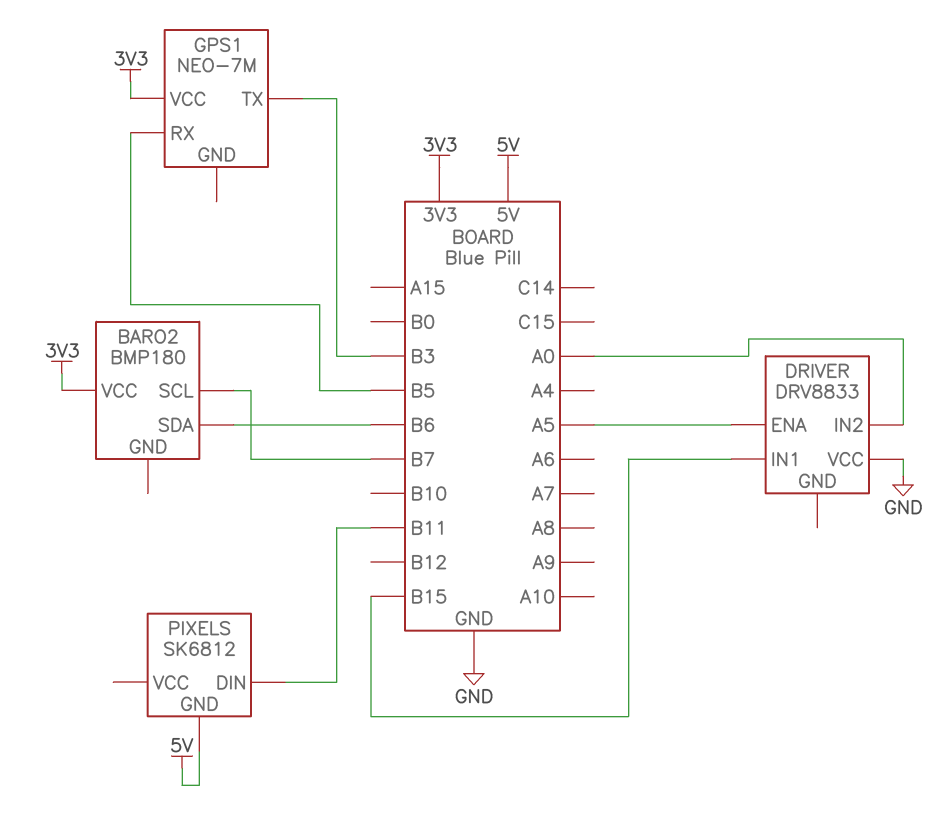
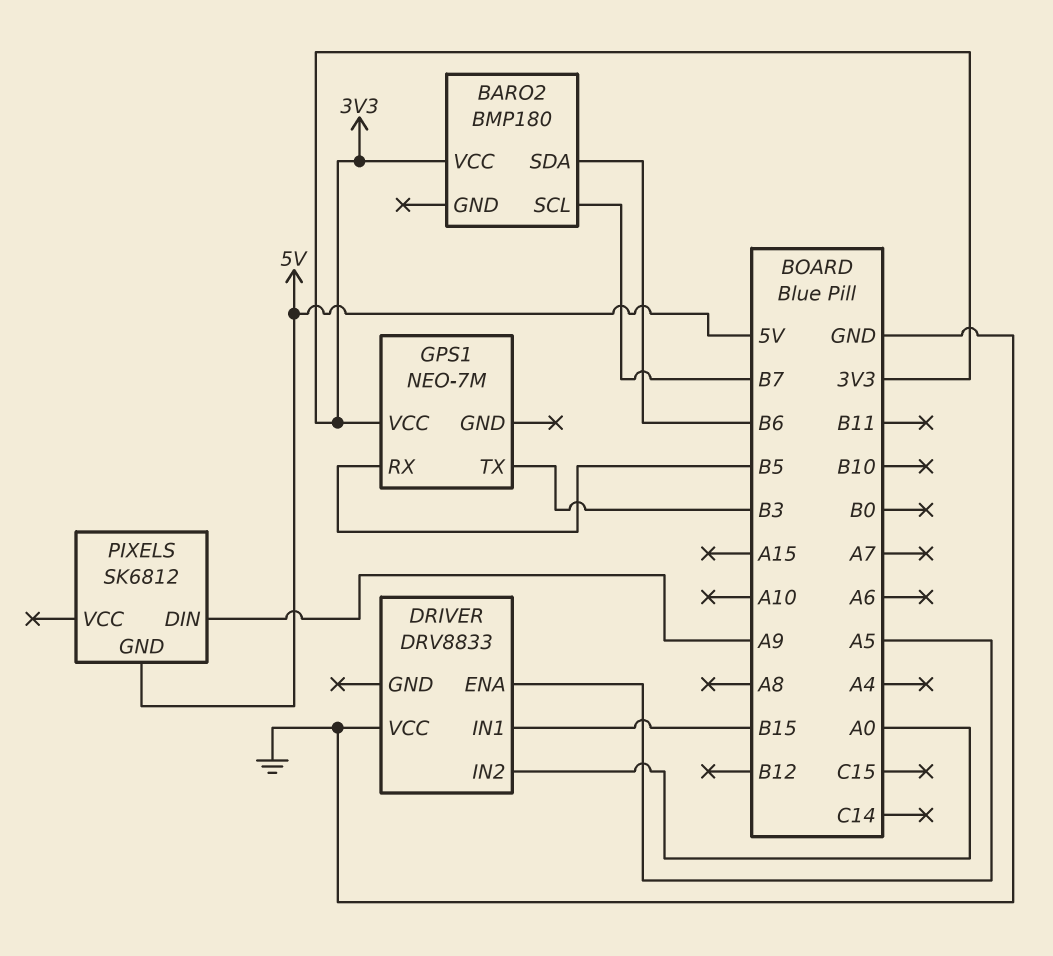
PIXELS pin DIN: B11 -> A9

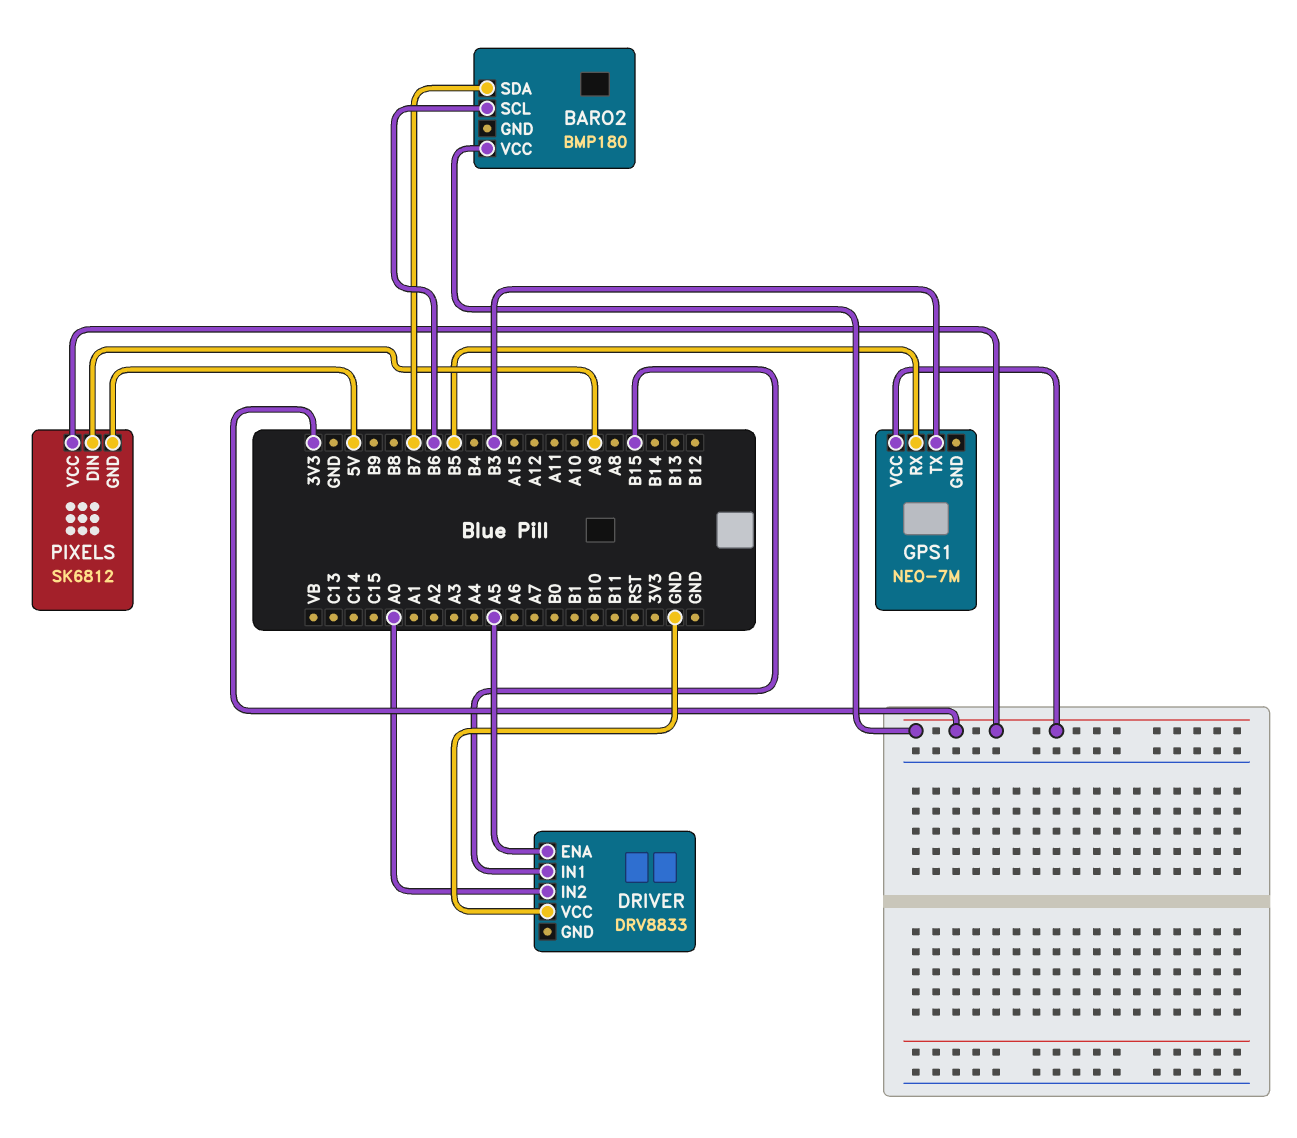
BARO2 pin SCL: B7 -> B6
BARO2 pin SDA: B6 -> B7
PIXELS pin VCC: none -> 3V3

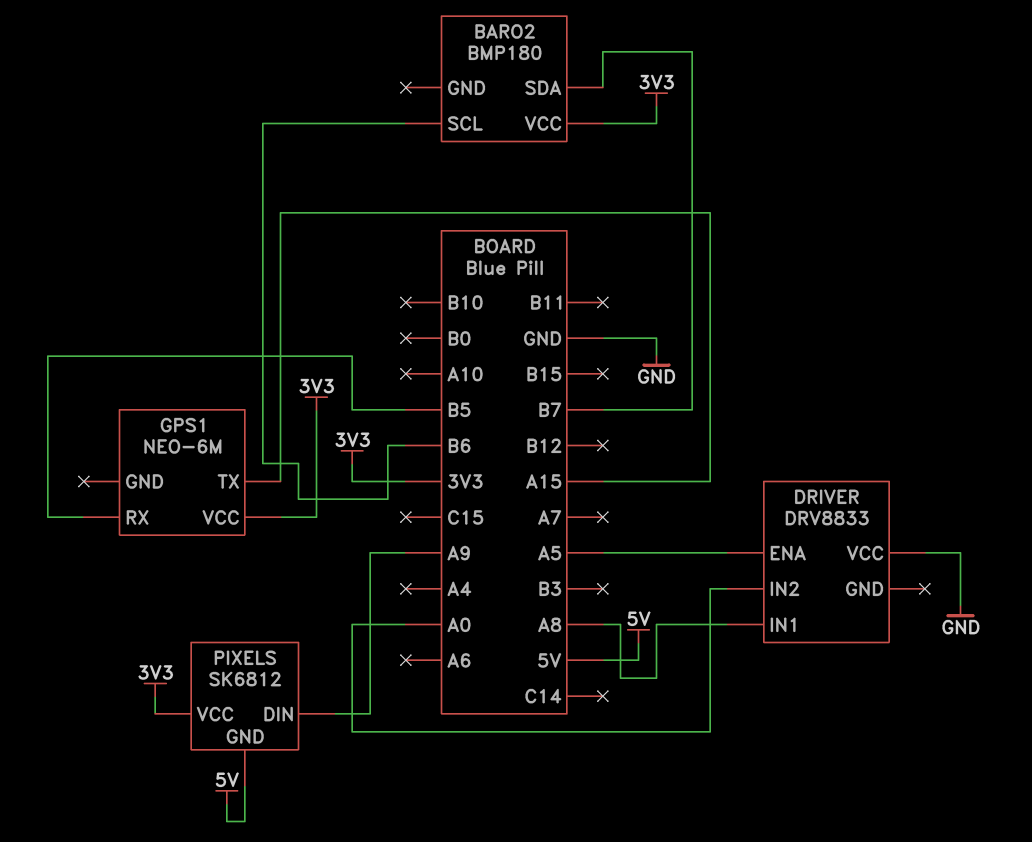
DRIVER pin IN1: B15 -> A8
GPS1: NEO-7M -> NEO-6M
GPS1 pin TX: B3 -> A15

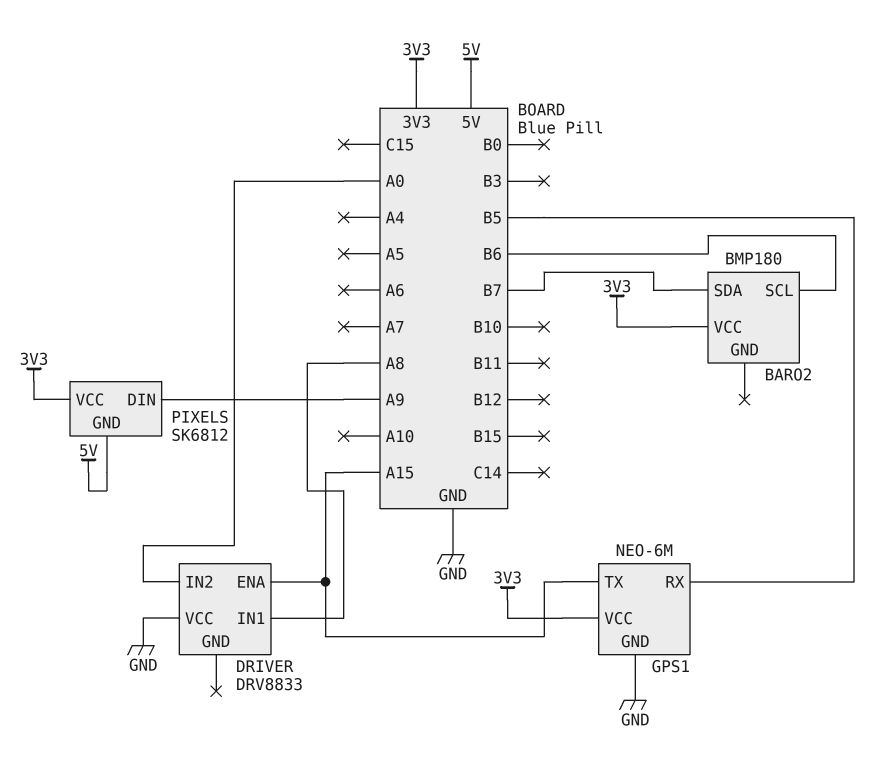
DRIVER pin ENA: A5 -> A15
GPS1 pin GND: none -> GND

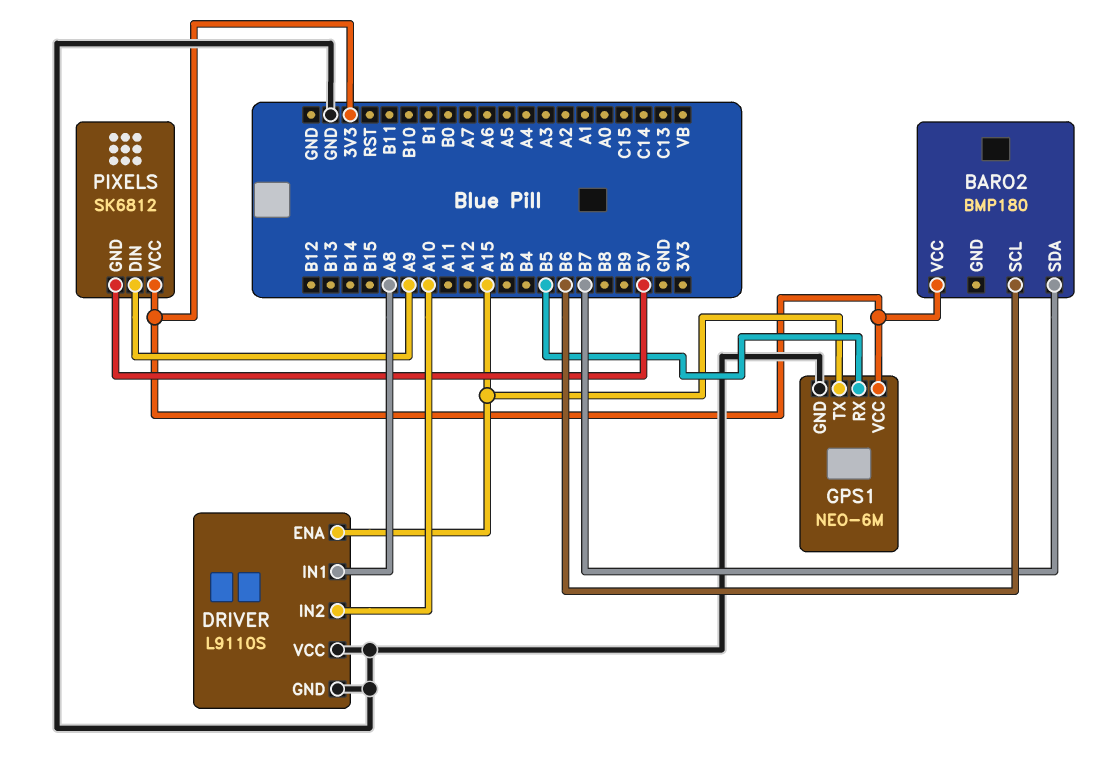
DRIVER: DRV8833 -> L9110S
DRIVER pin GND: none -> GND
DRIVER pin IN2: A0 -> A10

